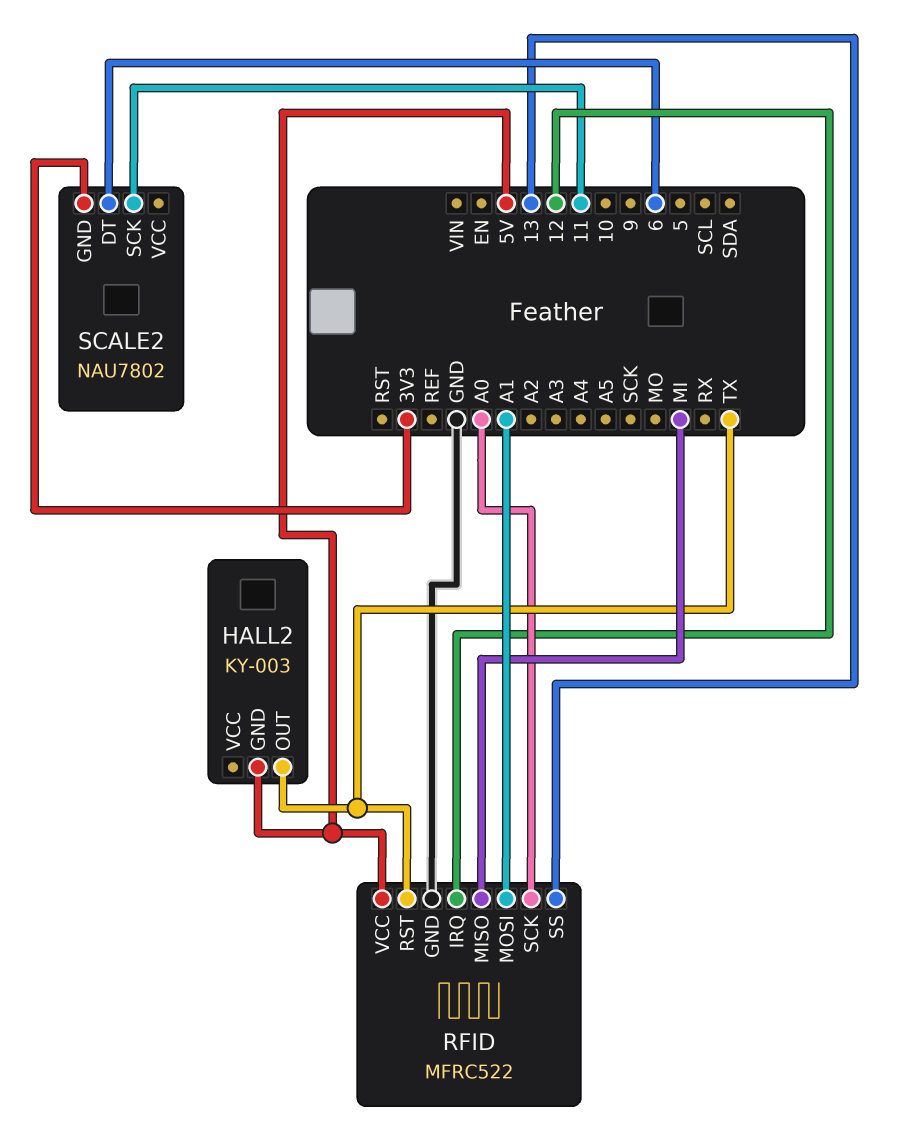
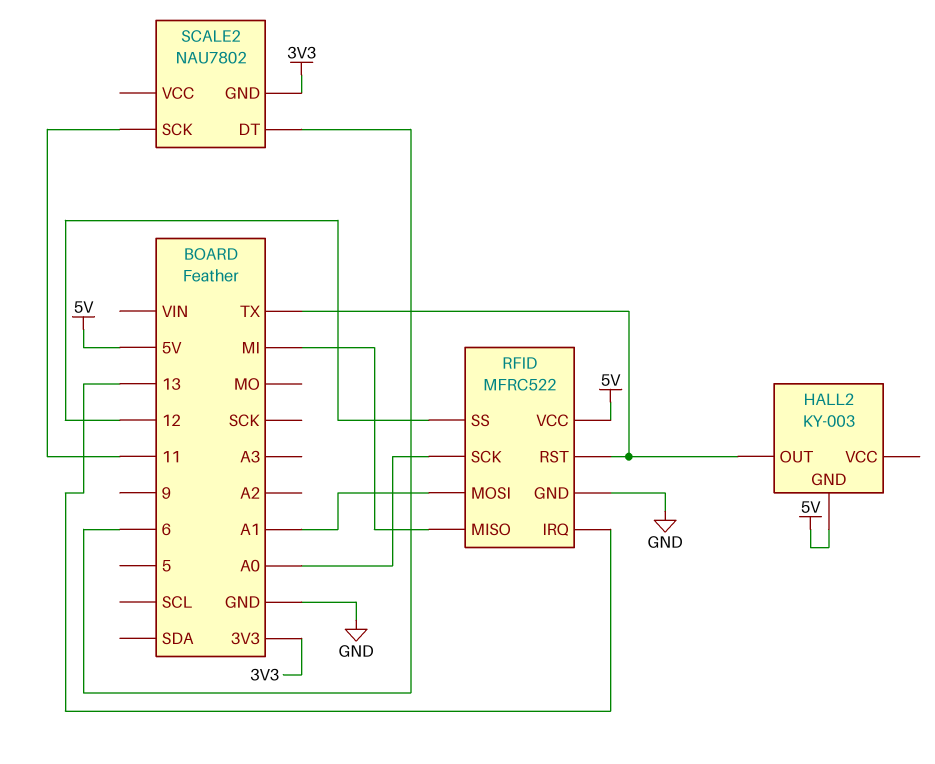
RFID pin IRQ: 12 -> 13
RFID pin SS: 13 -> 12

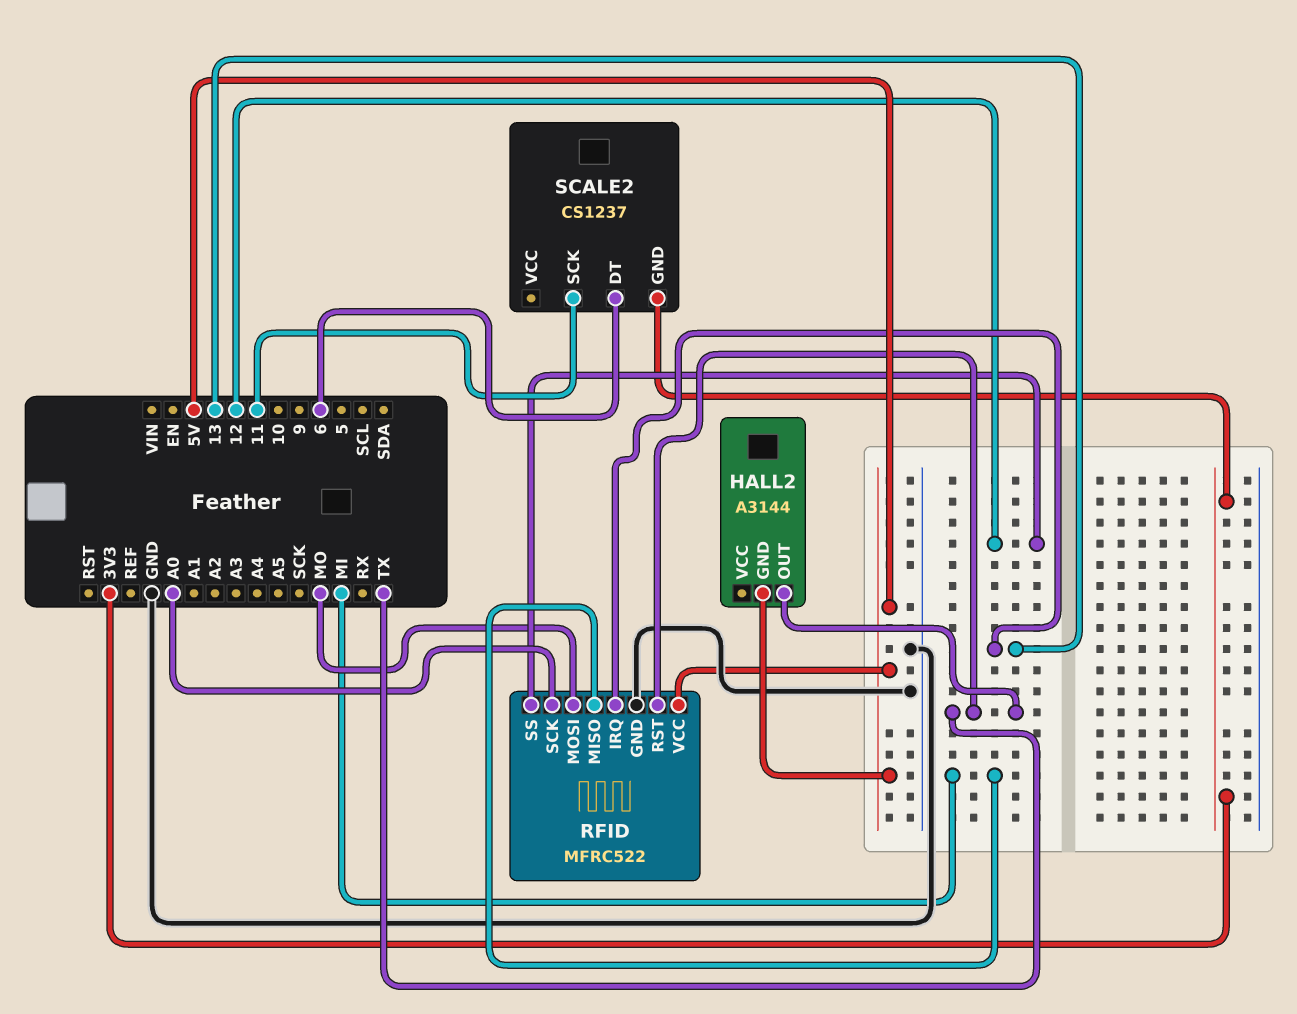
HALL2: KY-003 -> A3144
RFID pin MOSI: A1 -> MO
SCALE2: NAU7802 -> CS1237

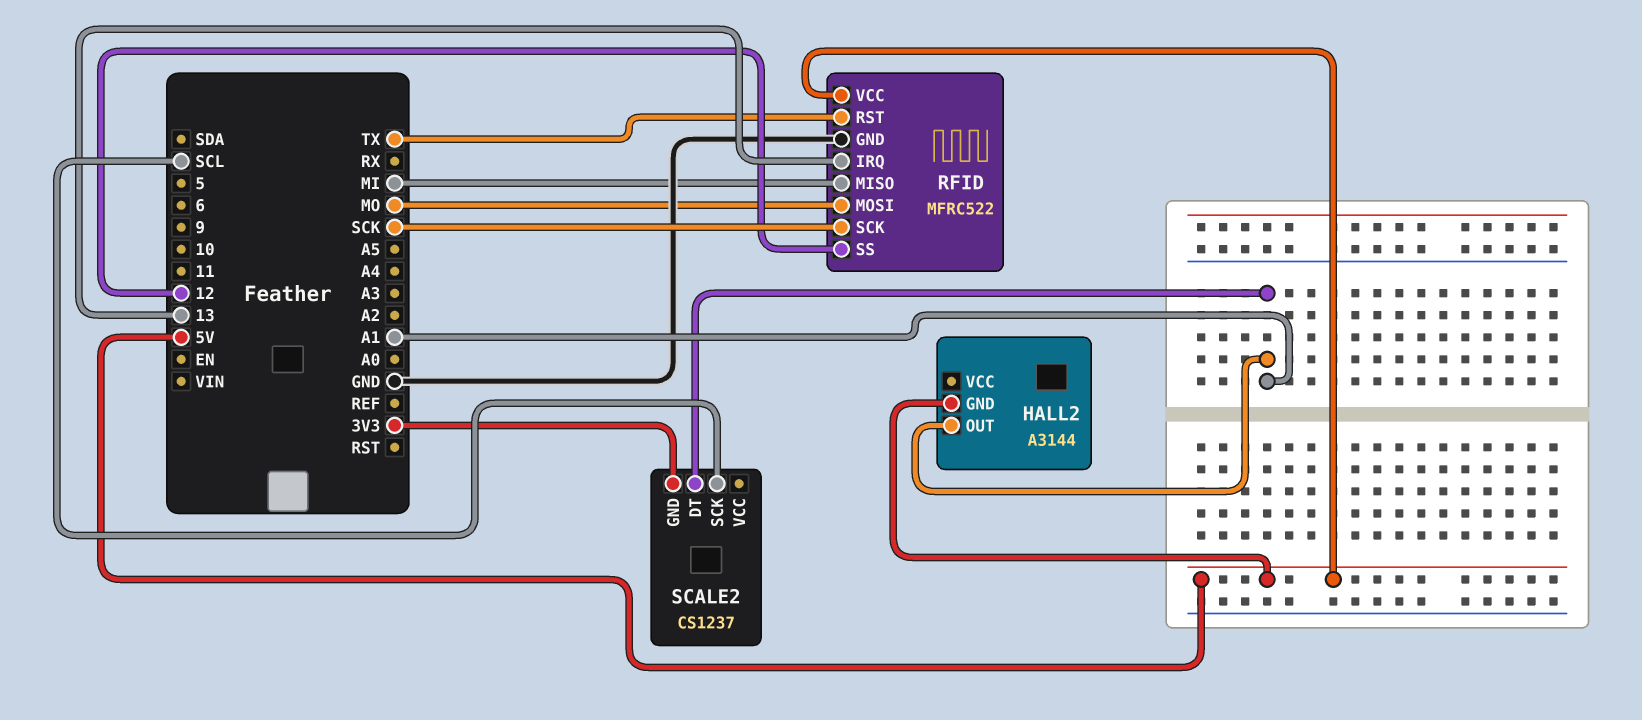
HALL2 pin OUT: TX -> A1
RFID pin SCK: A0 -> SCK
SCALE2 pin DT: 6 -> A1
SCALE2 pin SCK: 11 -> SCL

